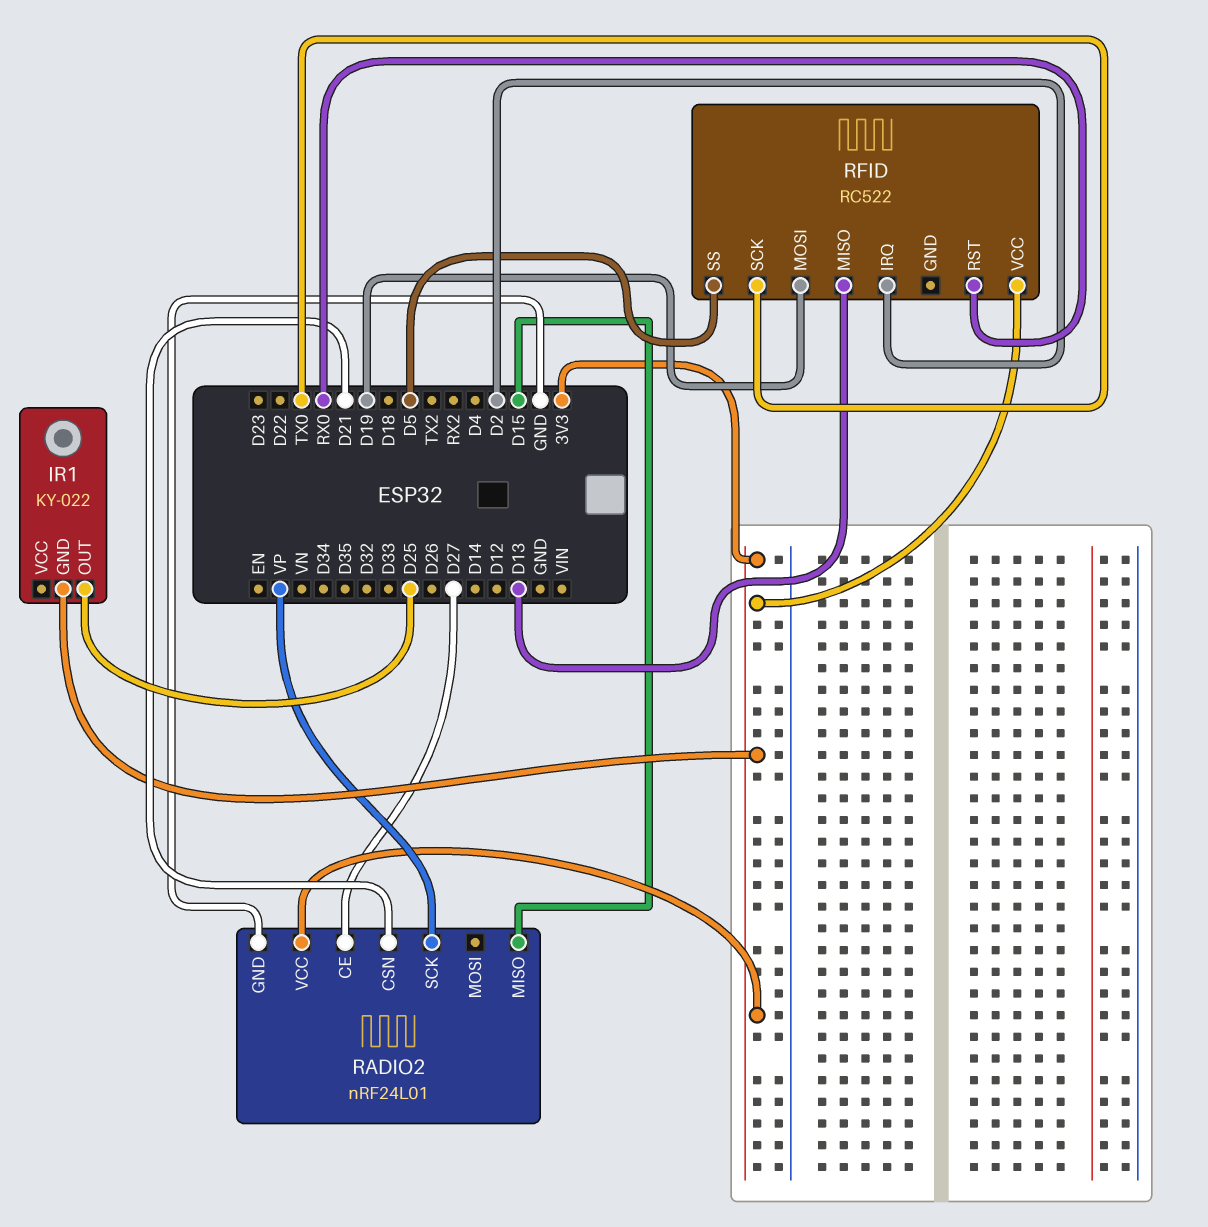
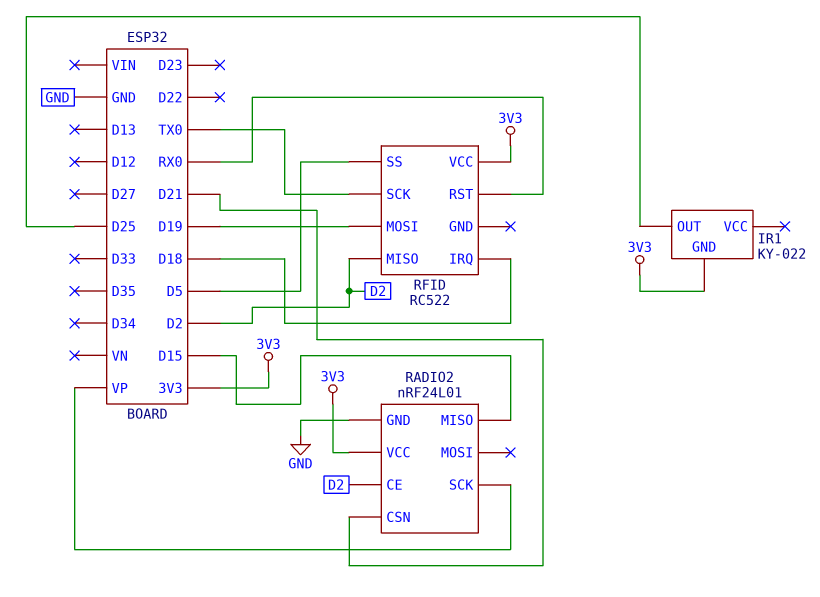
RADIO2 pin CE: D27 -> D2
RFID pin IRQ: D2 -> D18
RFID pin MISO: D13 -> D2

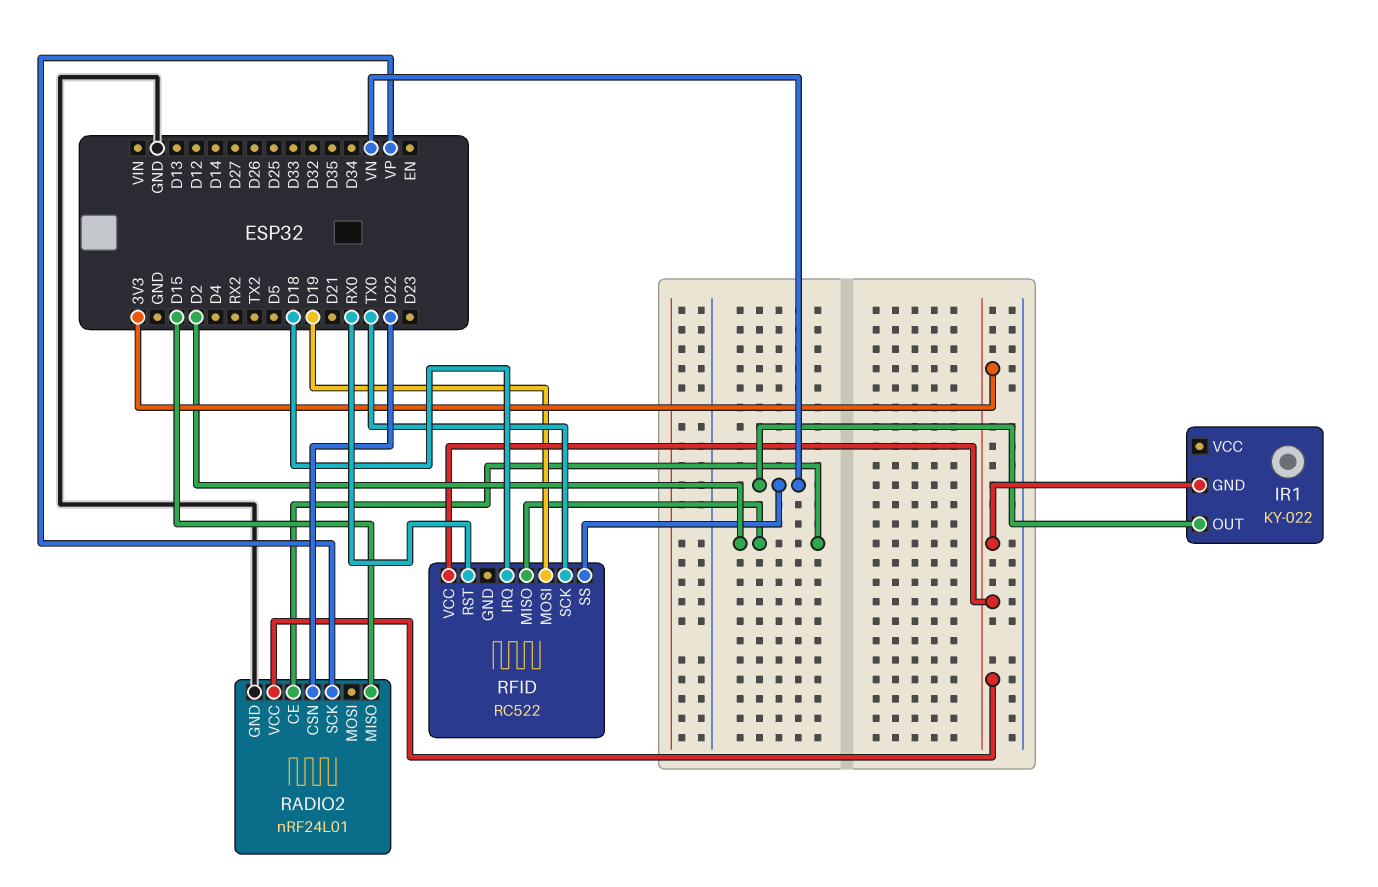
IR1 pin OUT: D25 -> VN
RADIO2 pin CSN: D21 -> D22
RFID pin SS: D5 -> VN

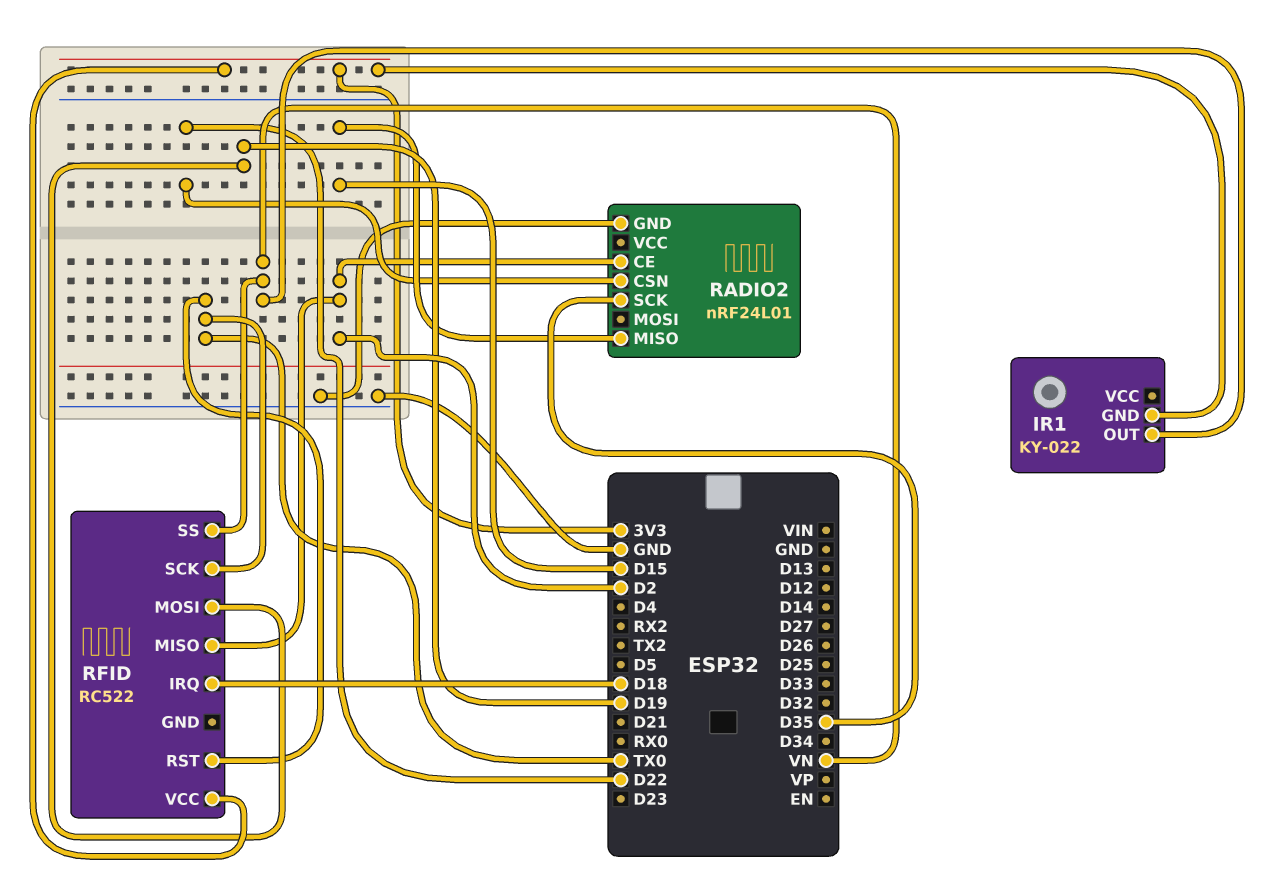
RADIO2 pin SCK: VP -> D35
RADIO2 pin VCC: 3V3 -> none
RFID pin RST: RX0 -> TX0

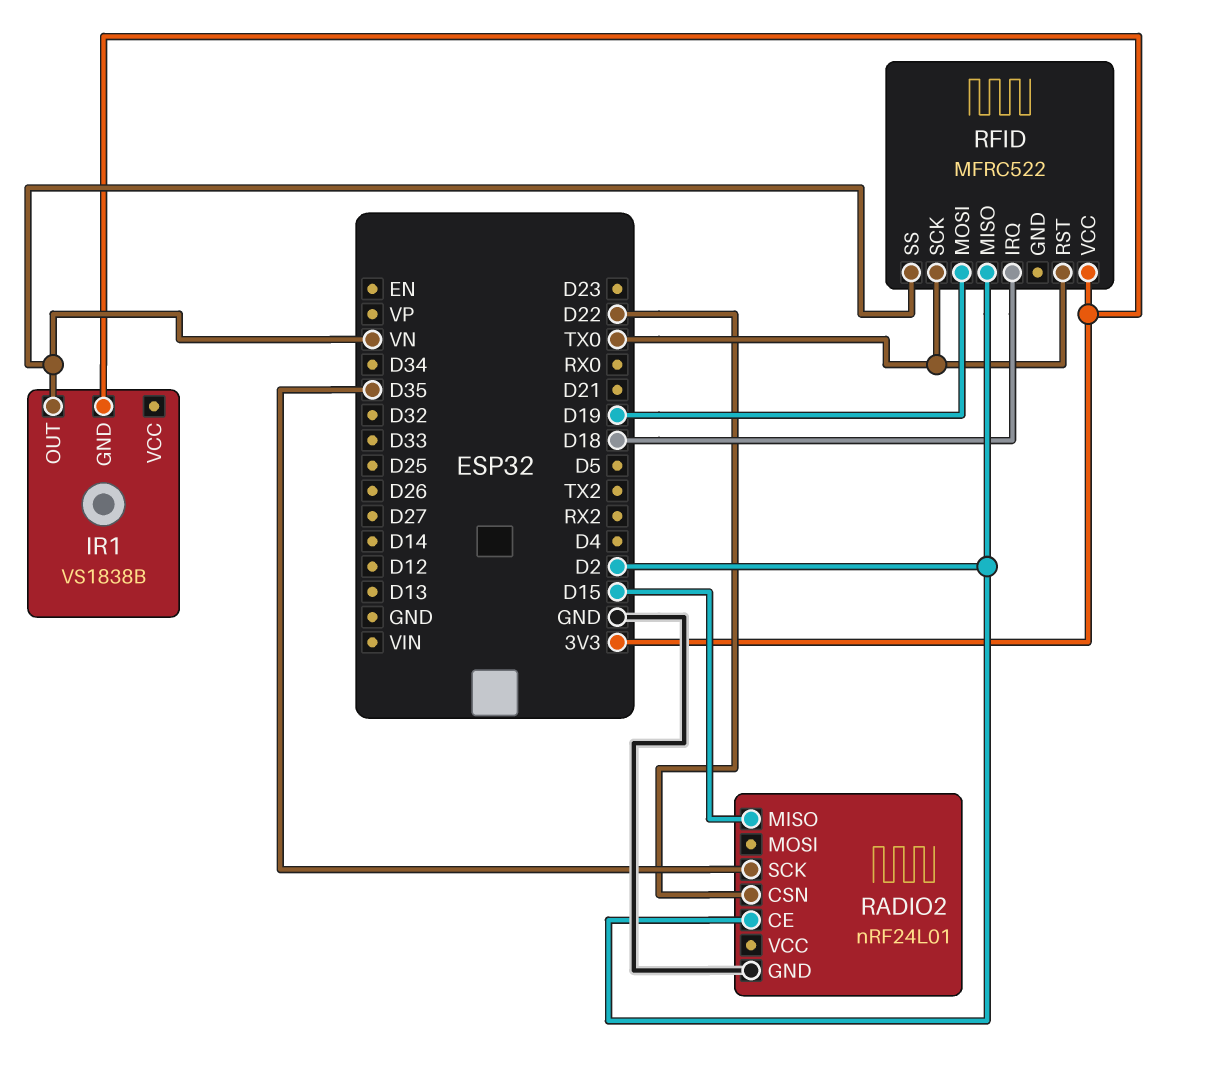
IR1: KY-022 -> VS1838B
RFID: RC522 -> MFRC522

